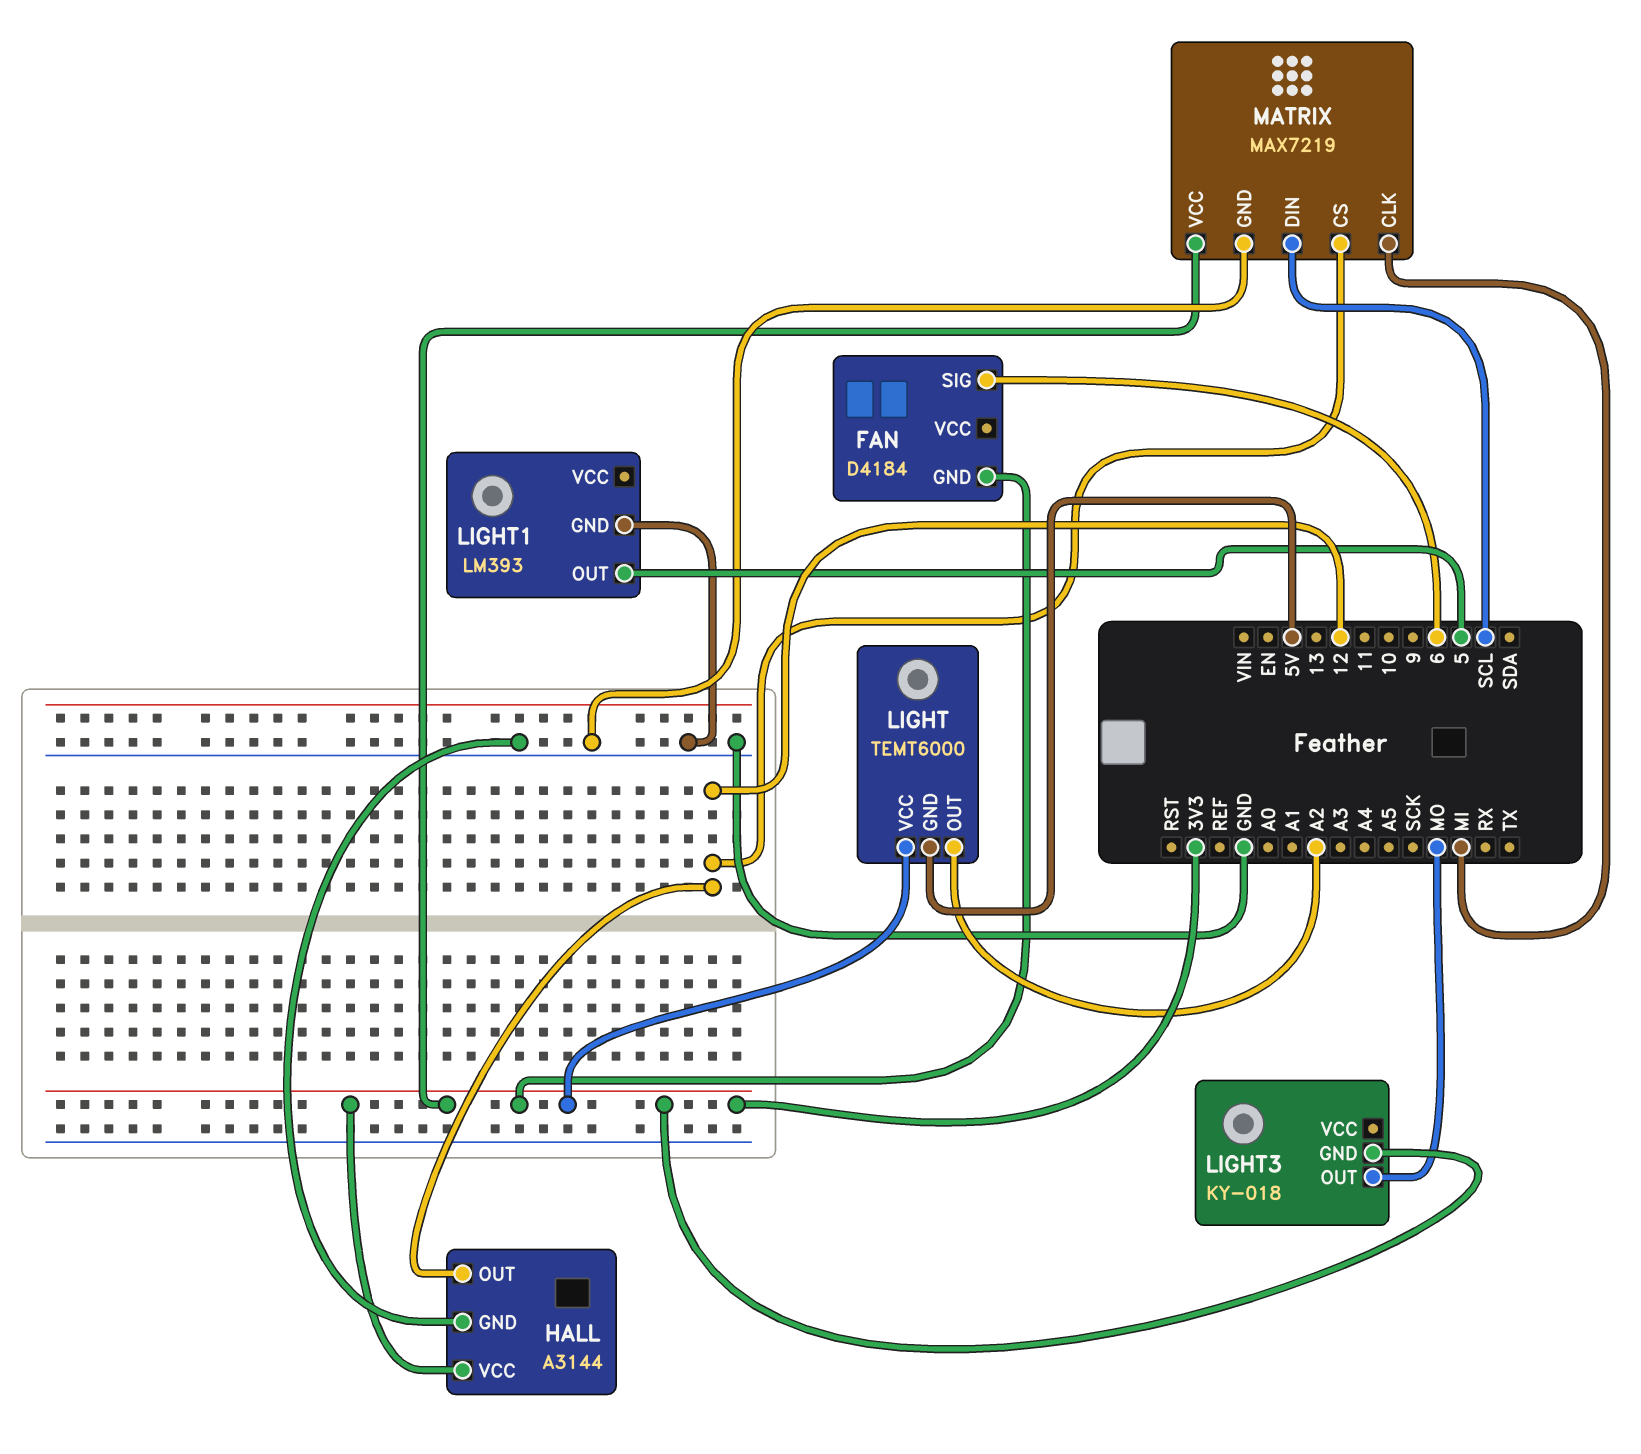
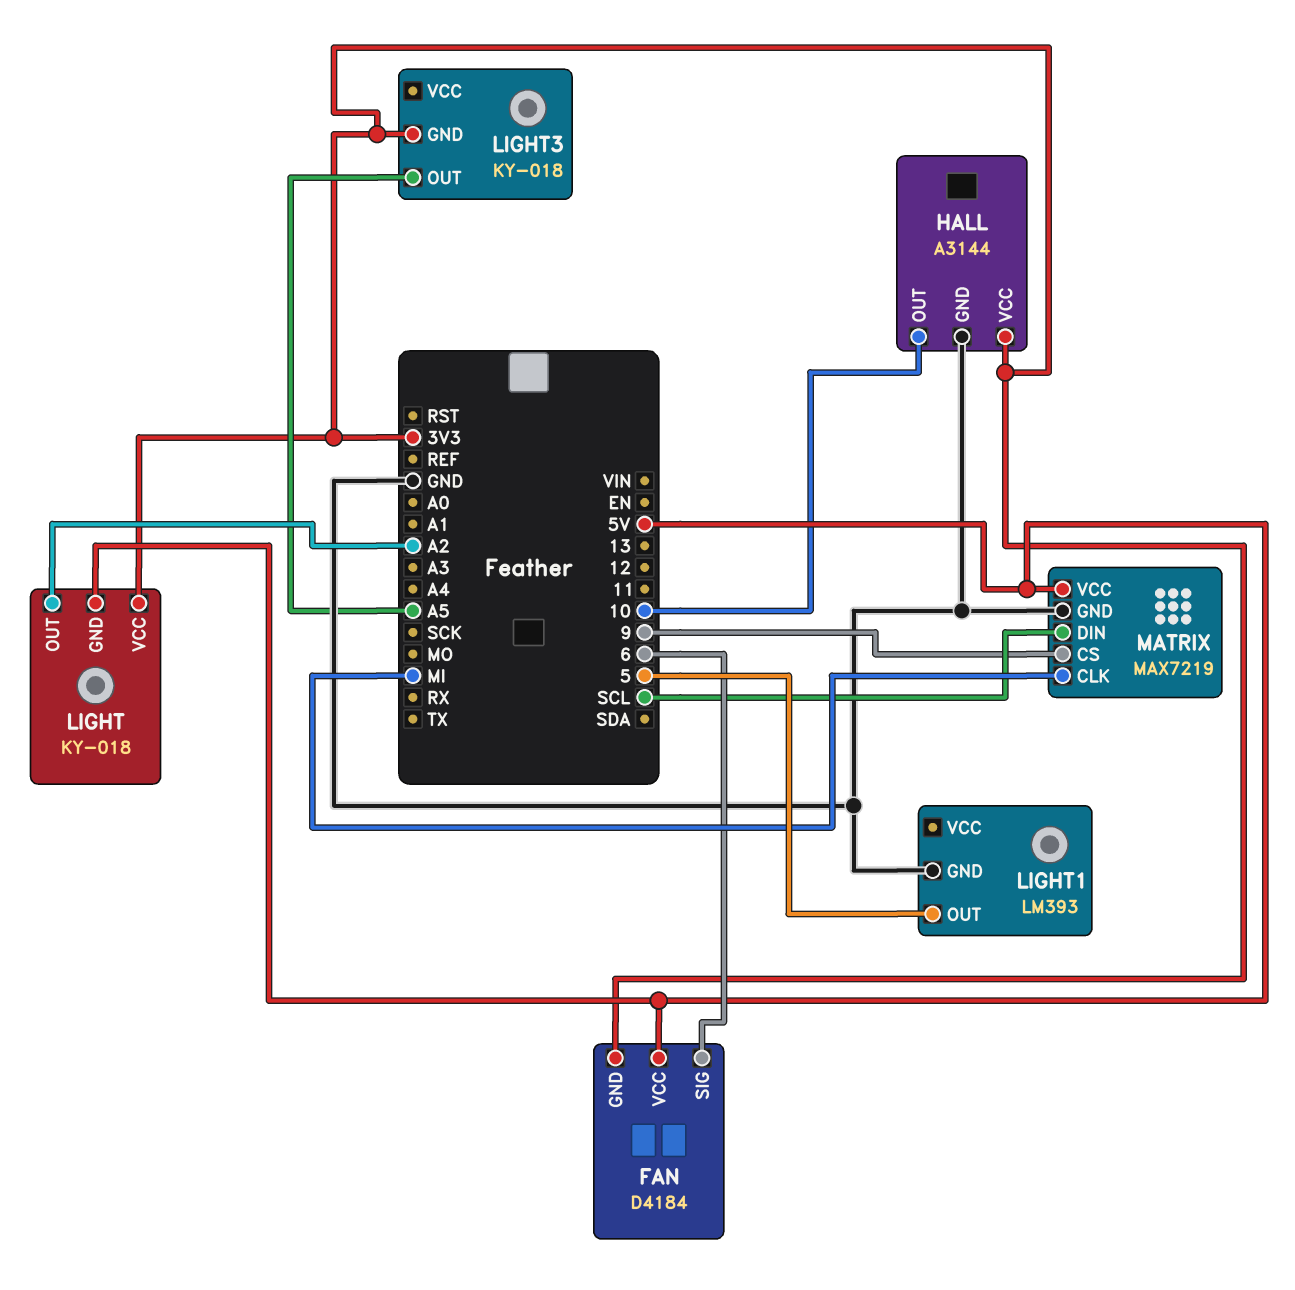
FAN pin VCC: none -> 5V
HALL pin OUT: 12 -> 10
LIGHT: TEMT6000 -> KY-018
LIGHT3 pin OUT: MO -> A5
MATRIX pin CS: 12 -> 9
MATRIX pin VCC: 3V3 -> 5V

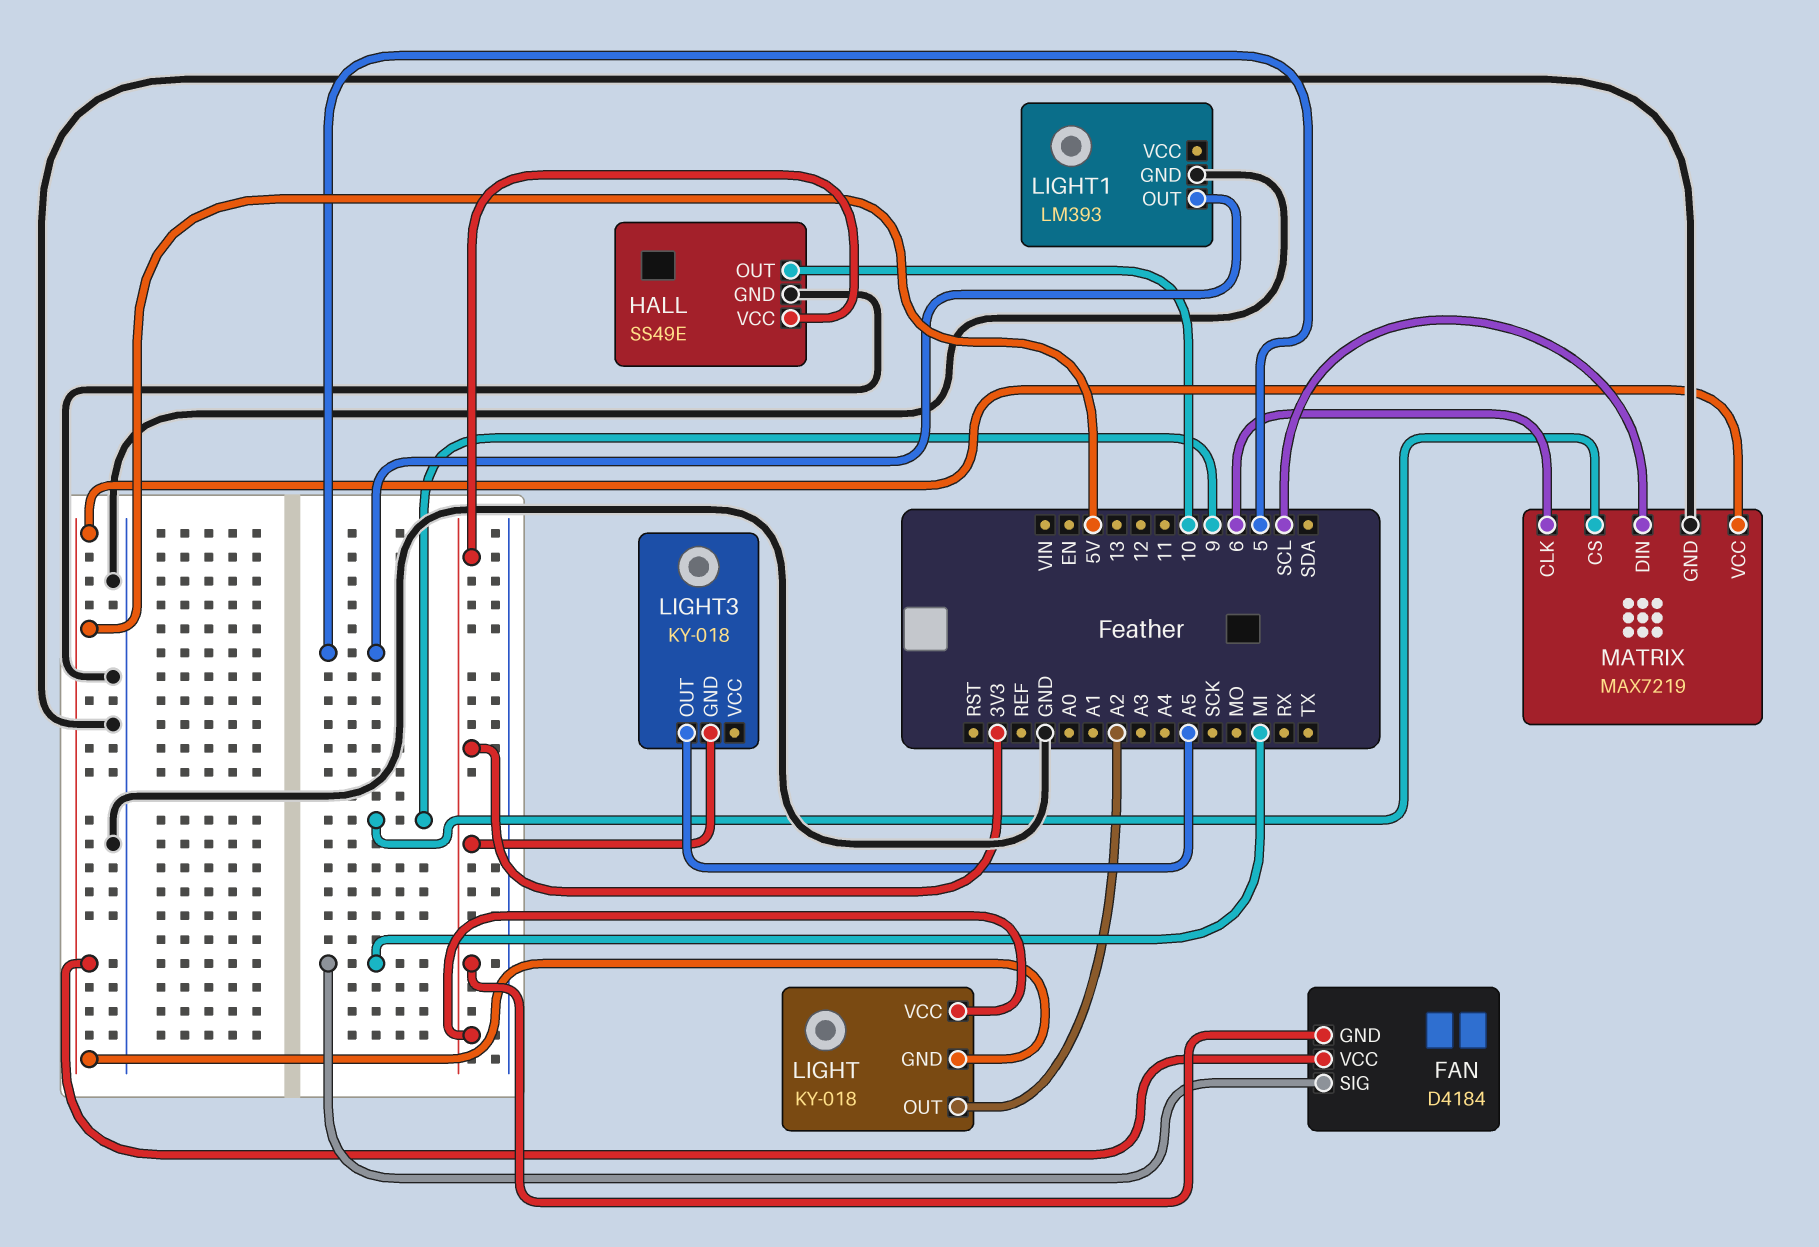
FAN pin SIG: 6 -> MI
HALL: A3144 -> SS49E
MATRIX pin CLK: MI -> 6

